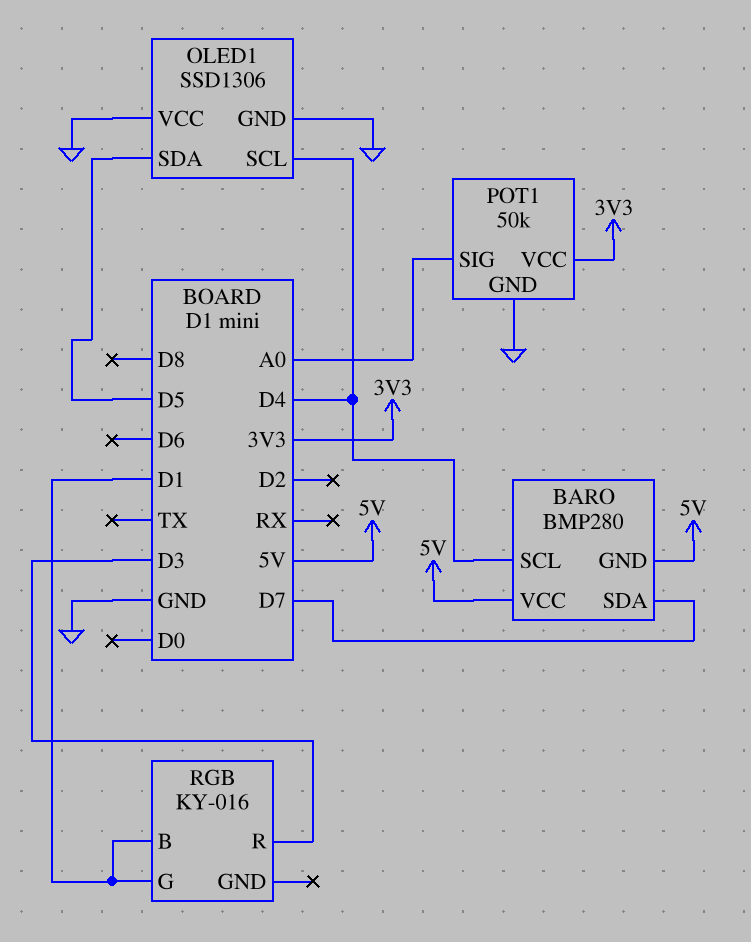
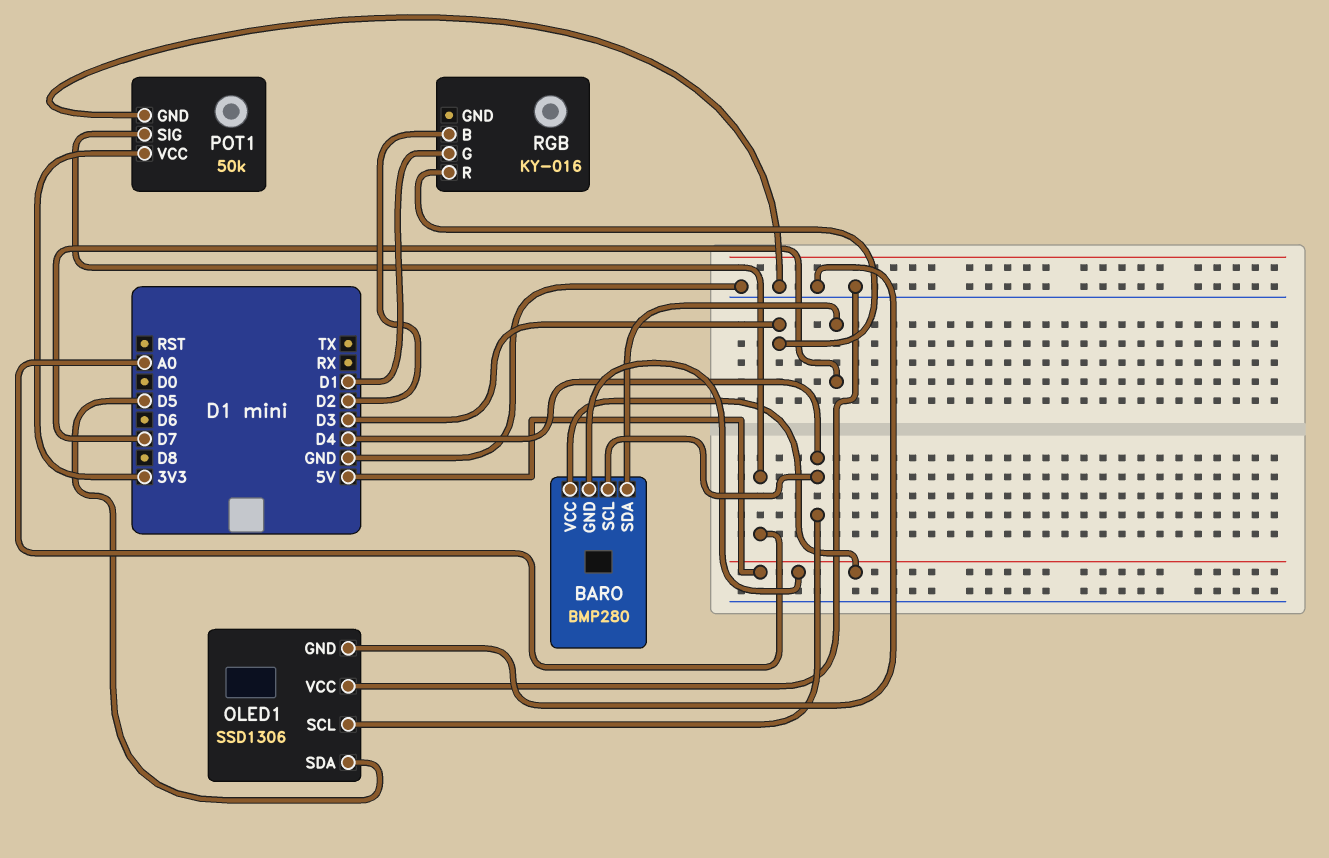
RGB pin B: D1 -> D2

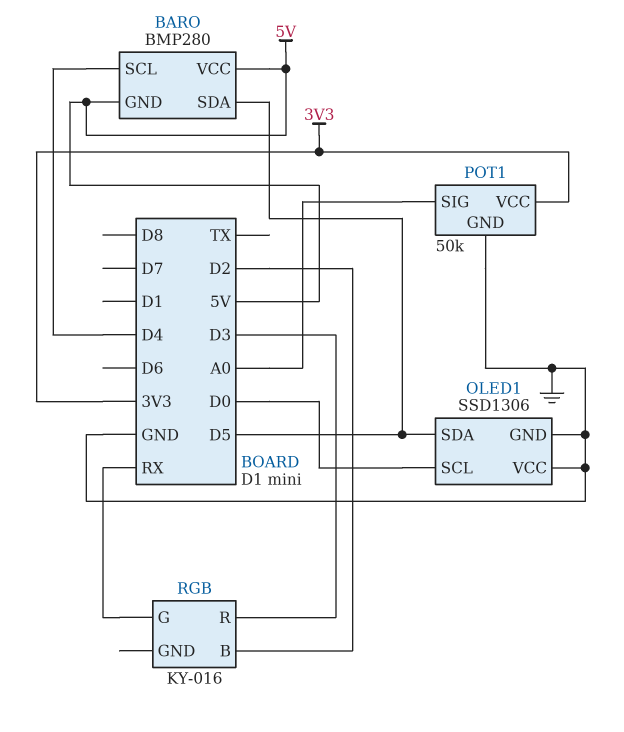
BARO pin SDA: D7 -> D5
OLED1 pin SCL: D4 -> D0
RGB pin G: D1 -> RX

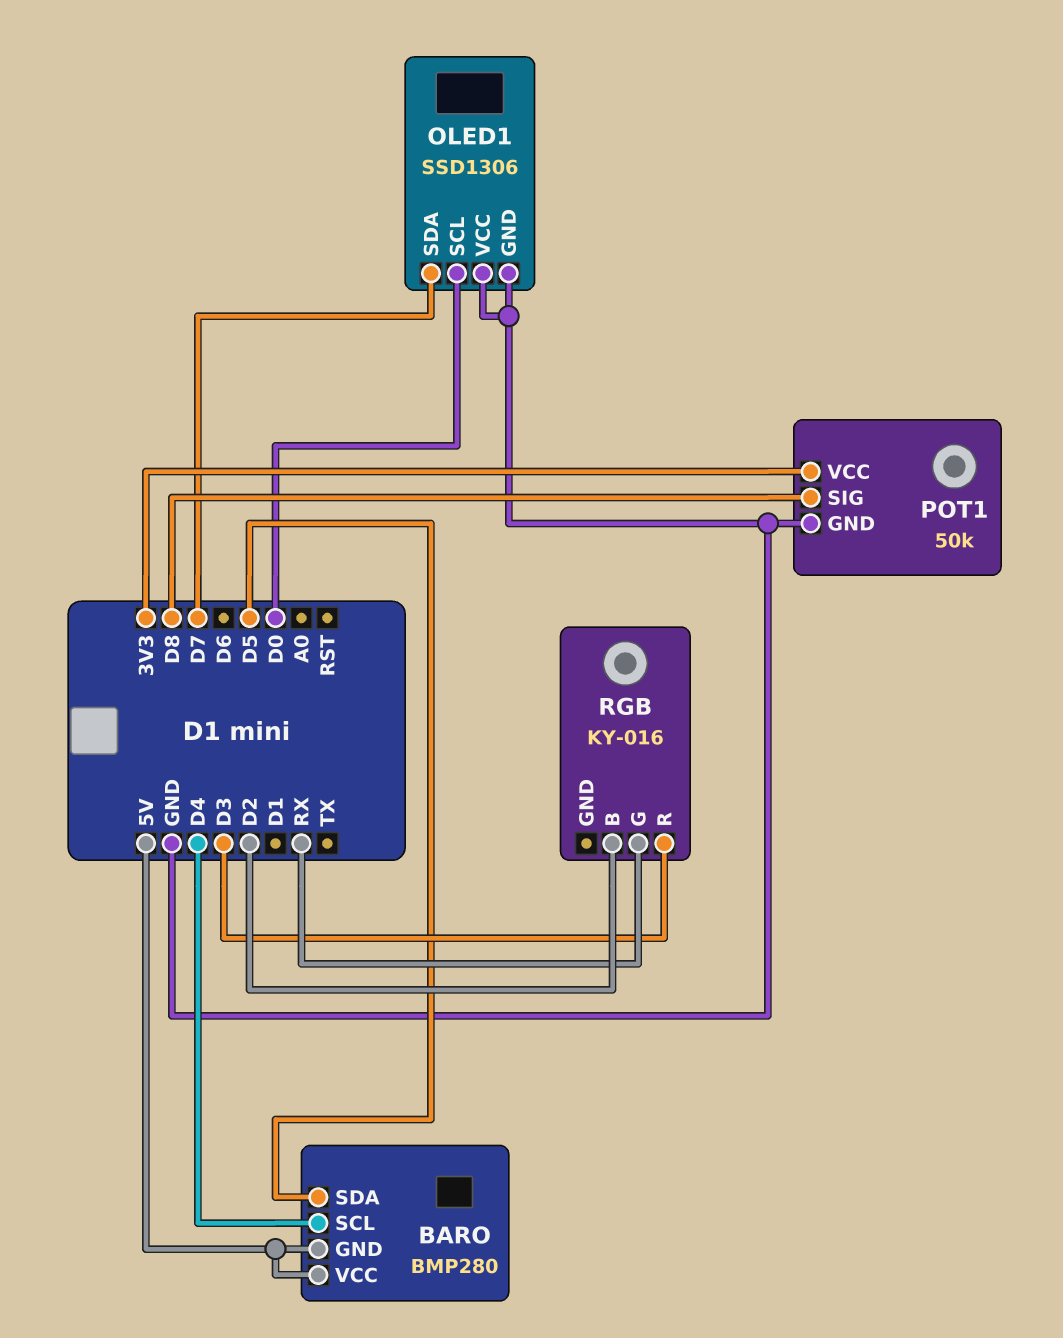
OLED1 pin SDA: D5 -> D7
POT1 pin SIG: A0 -> D8

